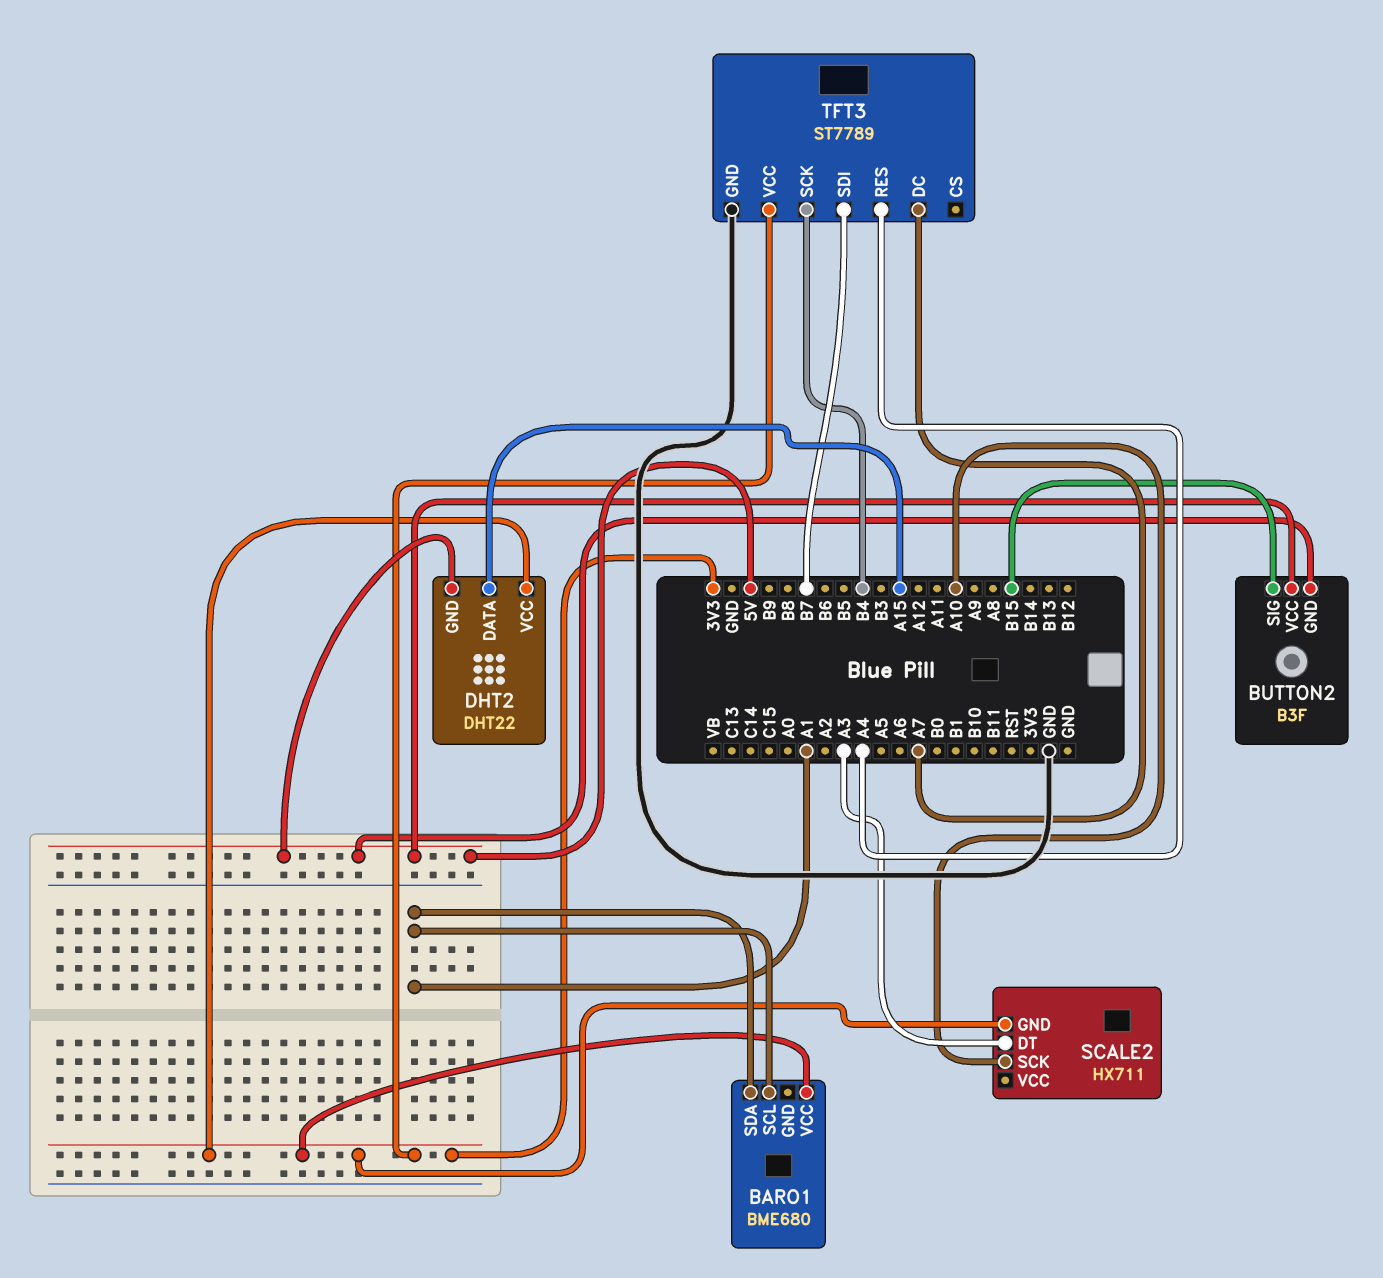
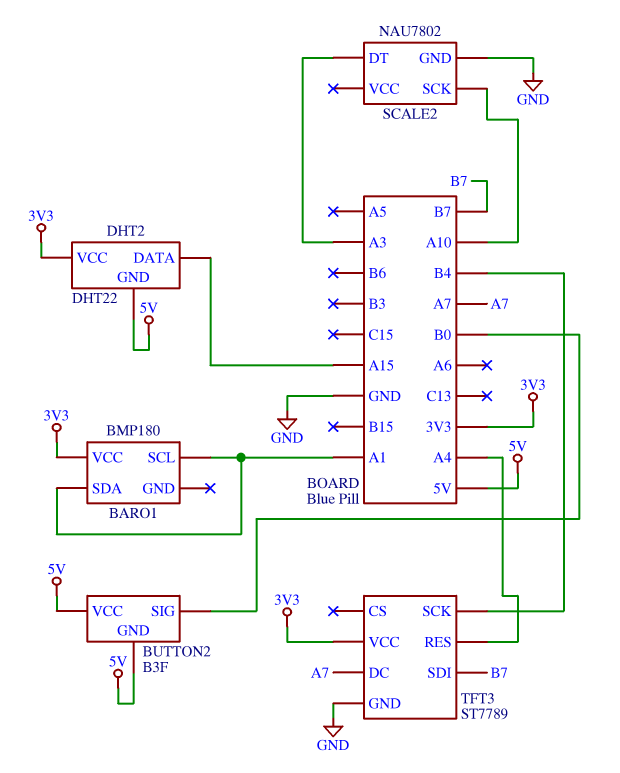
BARO1: BME680 -> BMP180
BUTTON2 pin SIG: B15 -> B0
SCALE2: HX711 -> NAU7802
SCALE2 pin GND: 3V3 -> GND

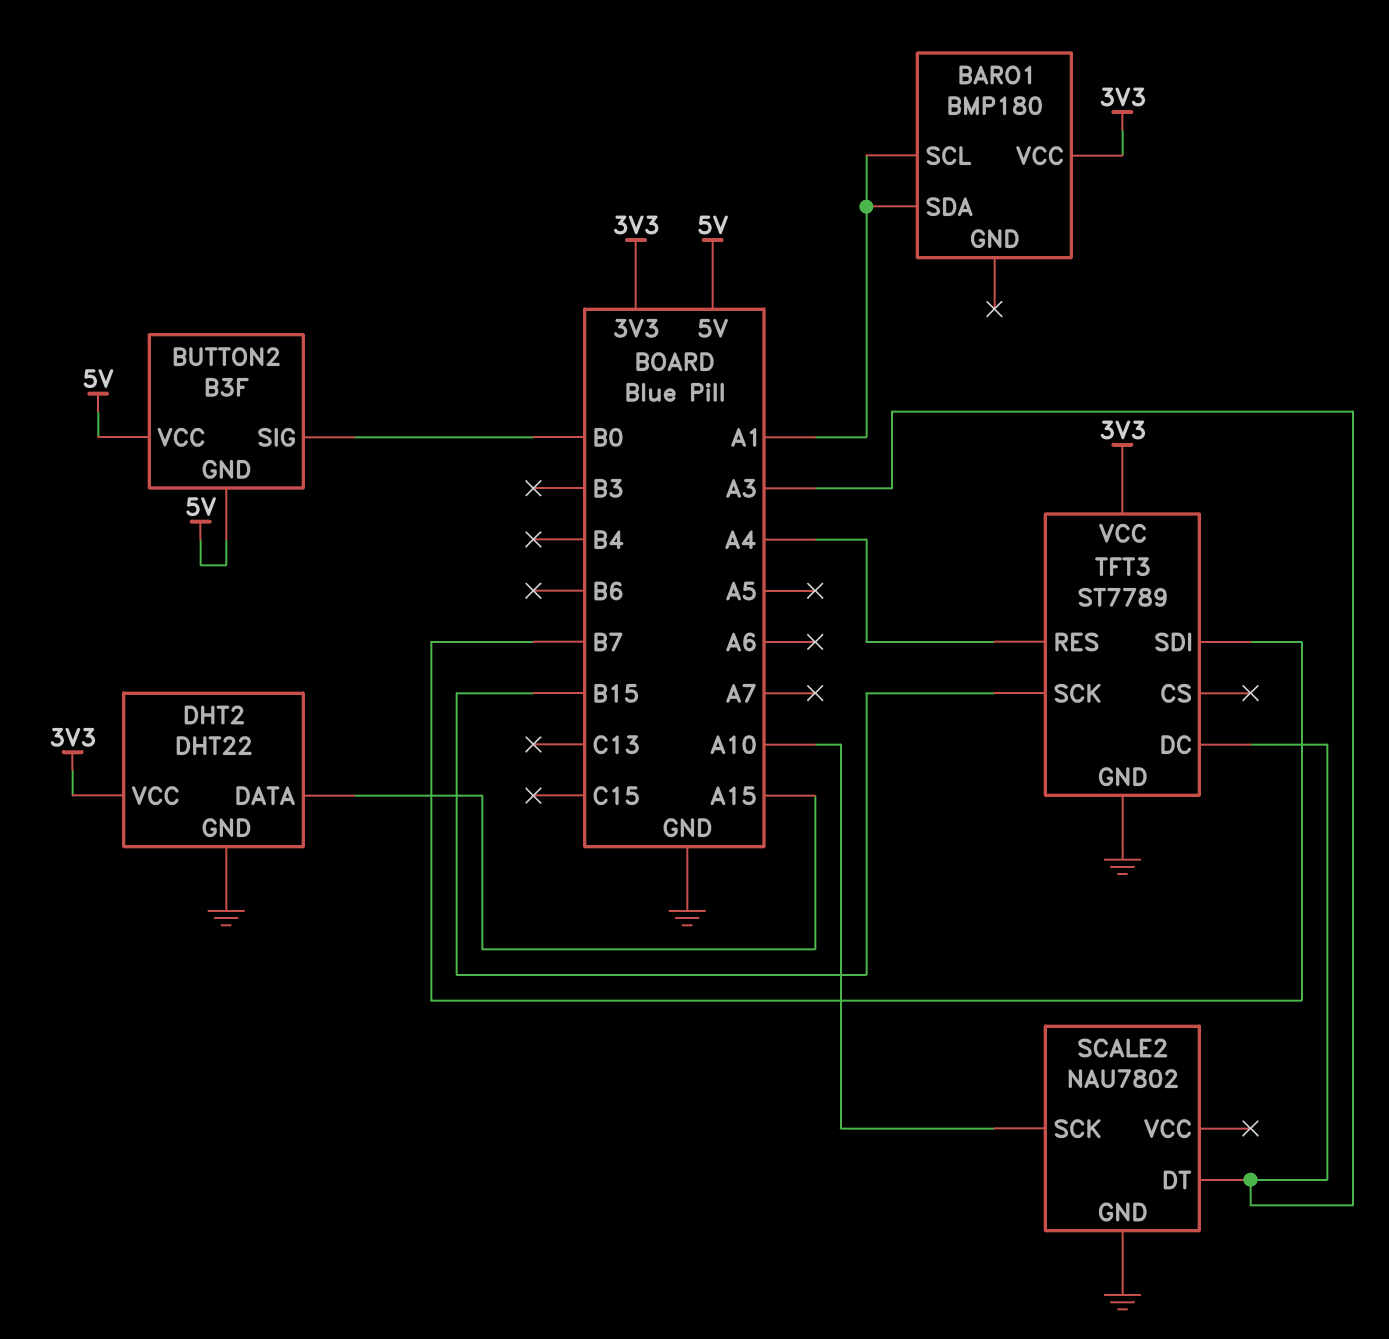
DHT2 pin GND: 5V -> GND
TFT3 pin DC: A7 -> A3
TFT3 pin SCK: B4 -> B15

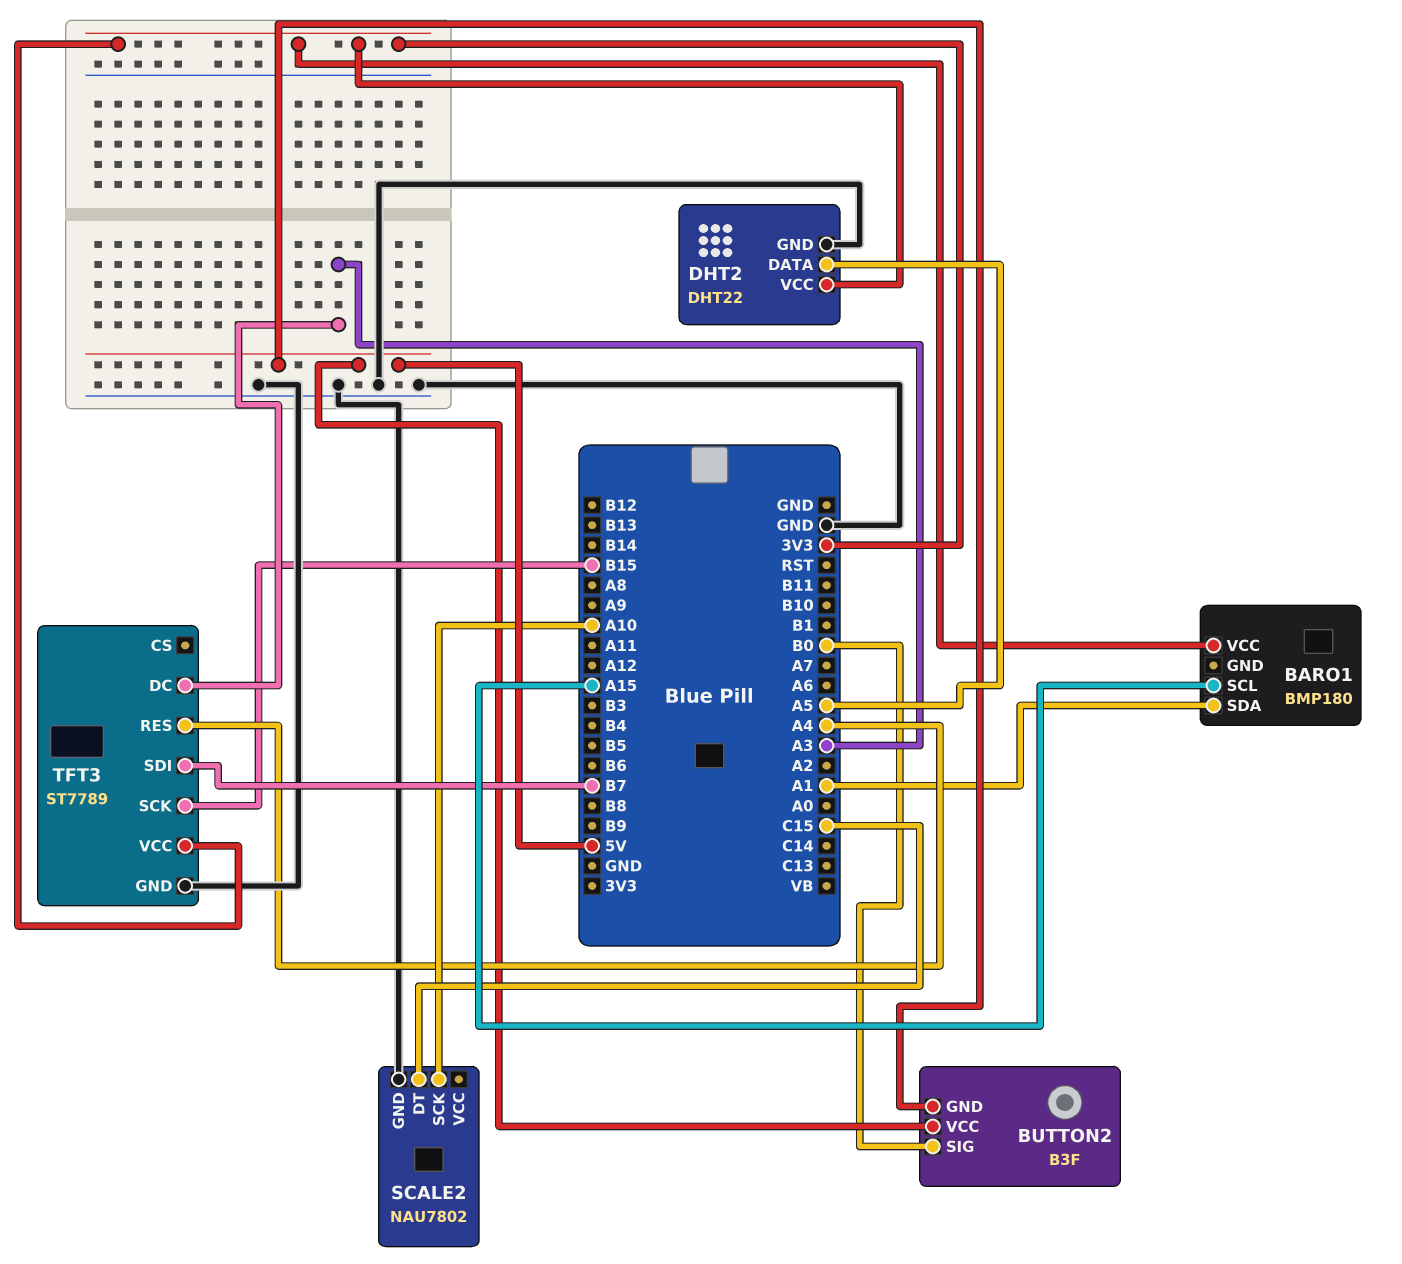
BARO1 pin SCL: A1 -> A15
DHT2 pin DATA: A15 -> A5
SCALE2 pin DT: A3 -> C15

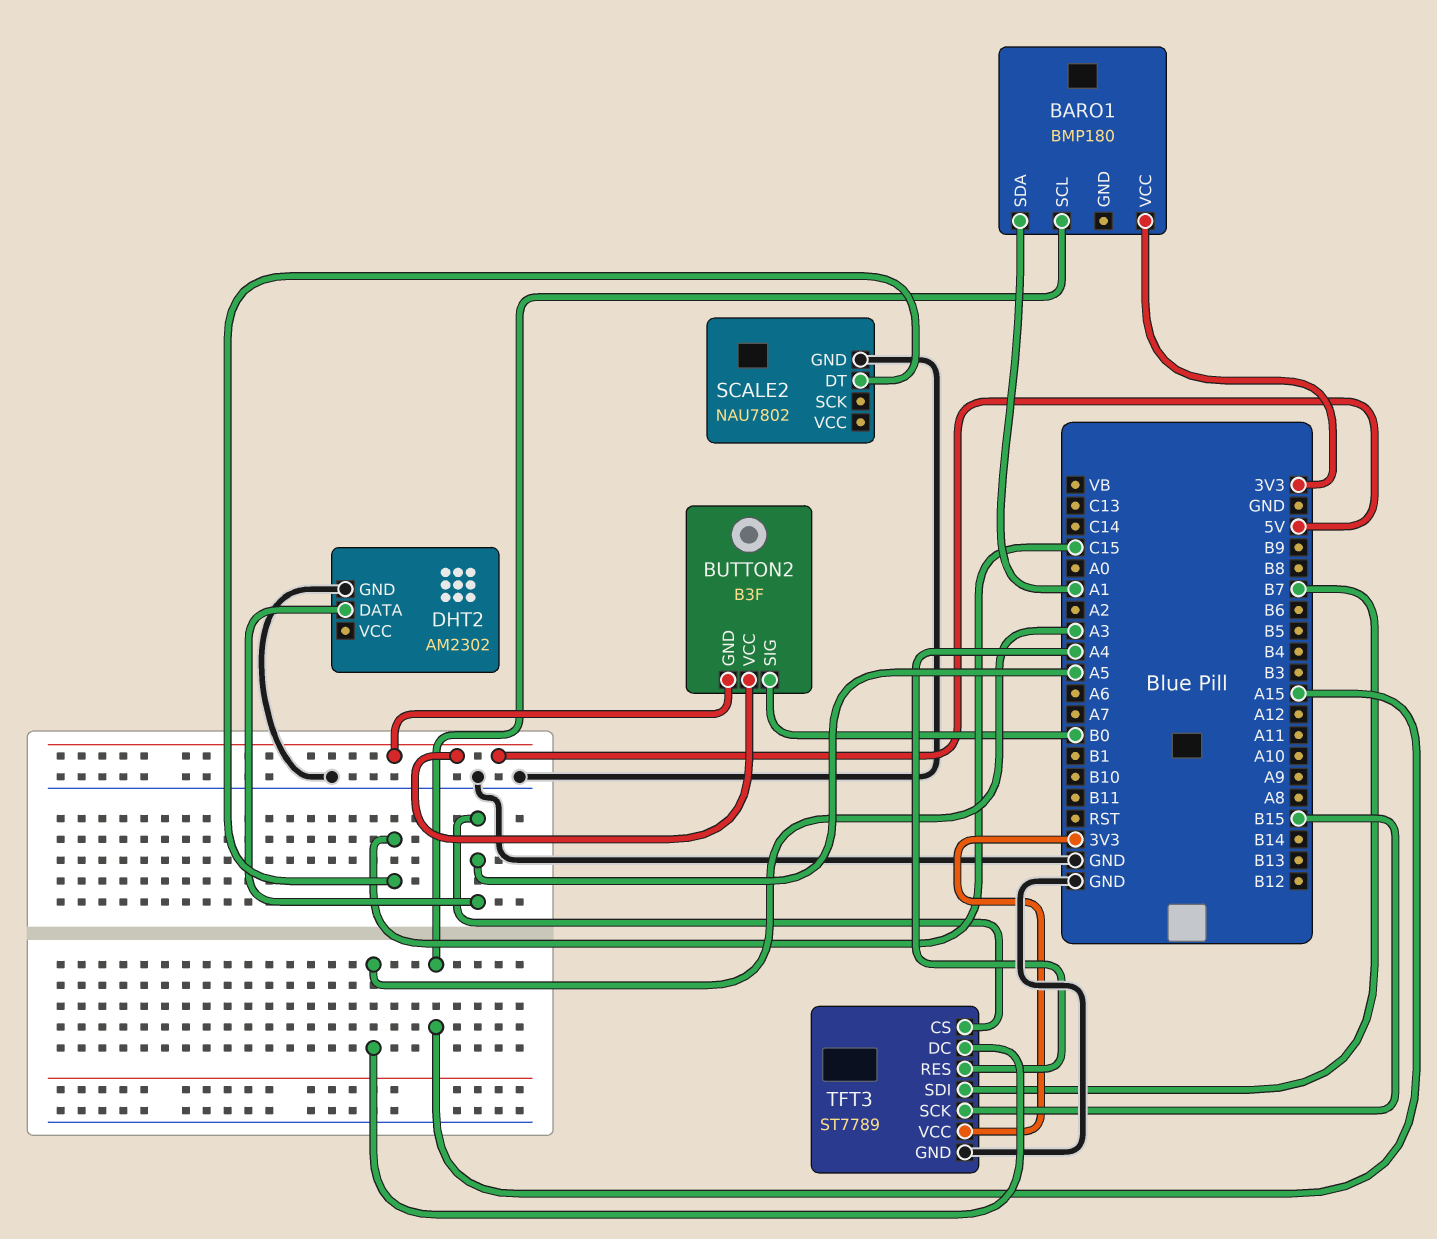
DHT2: DHT22 -> AM2302
DHT2 pin VCC: 3V3 -> none
SCALE2 pin SCK: A10 -> none
TFT3 pin CS: none -> A5

